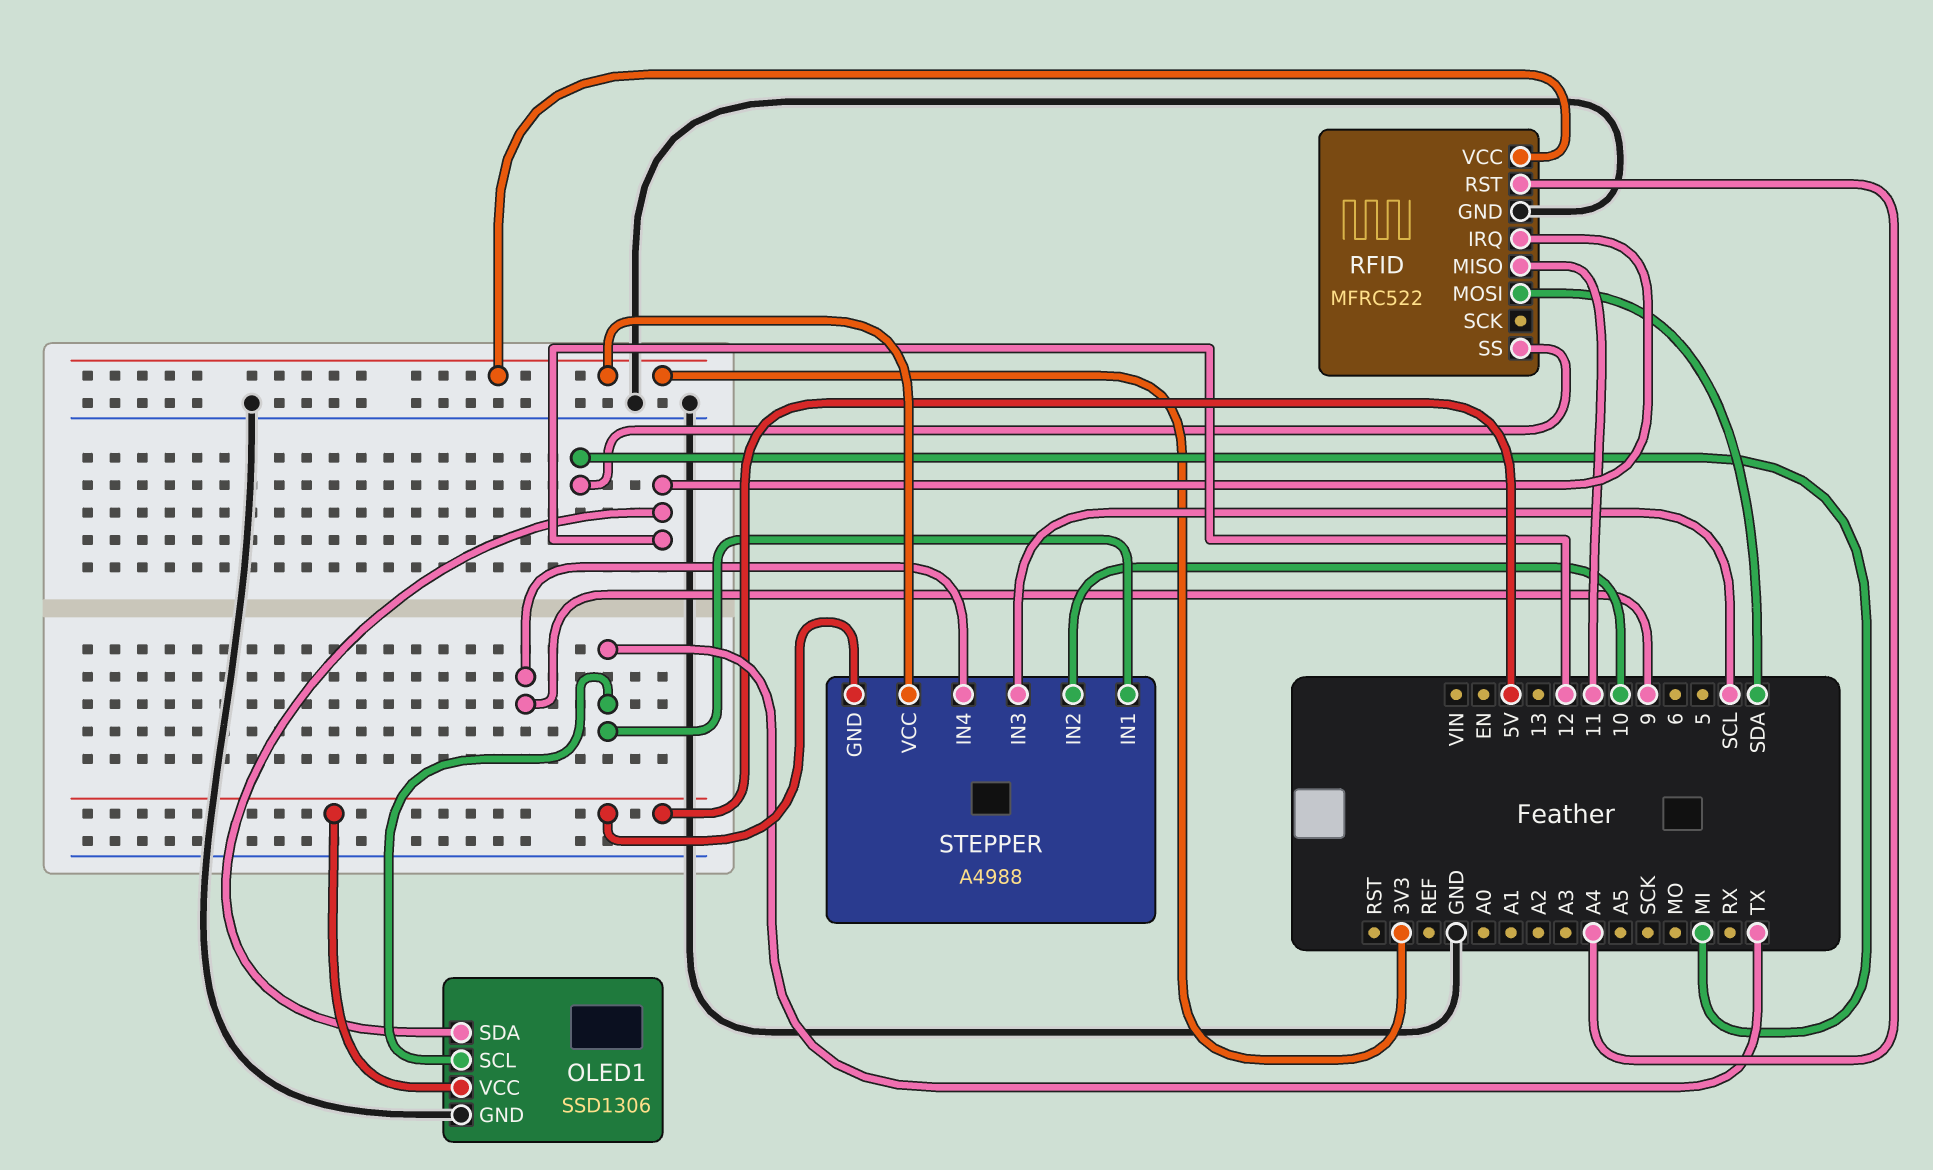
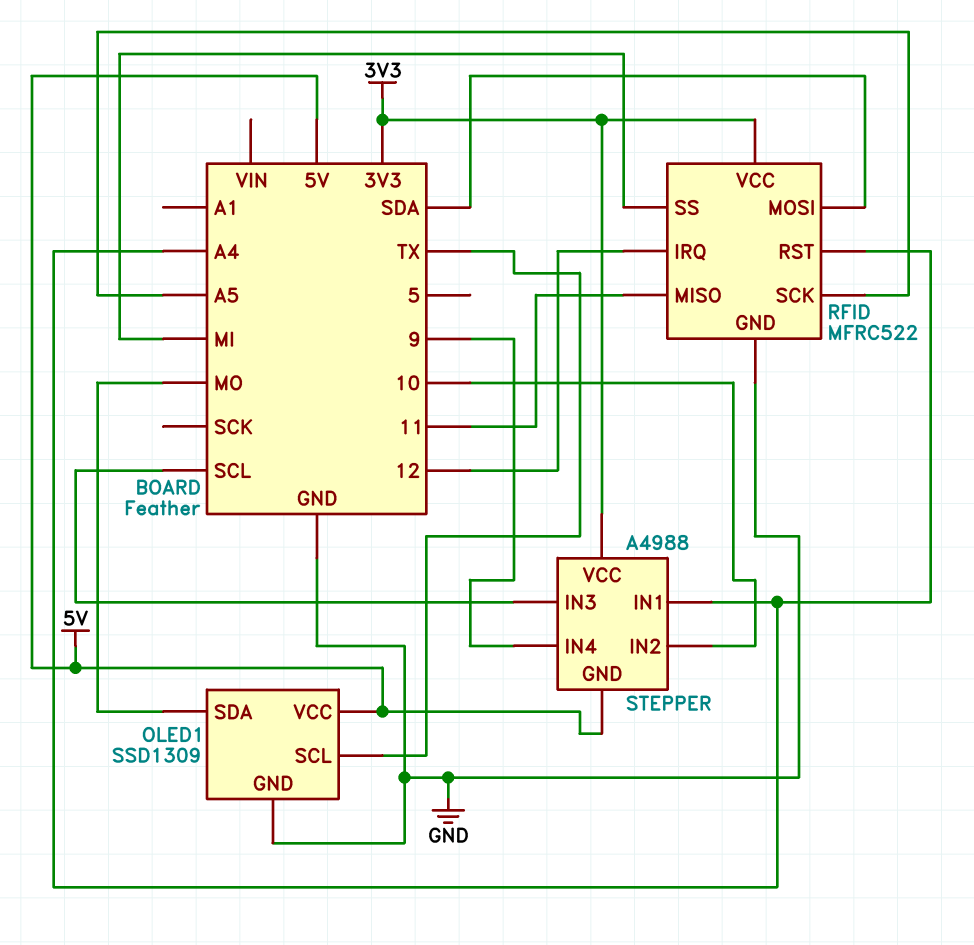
OLED1: SSD1306 -> SSD1309
OLED1 pin SDA: 12 -> MO
RFID pin SCK: none -> A5
STEPPER pin IN1: TX -> A4

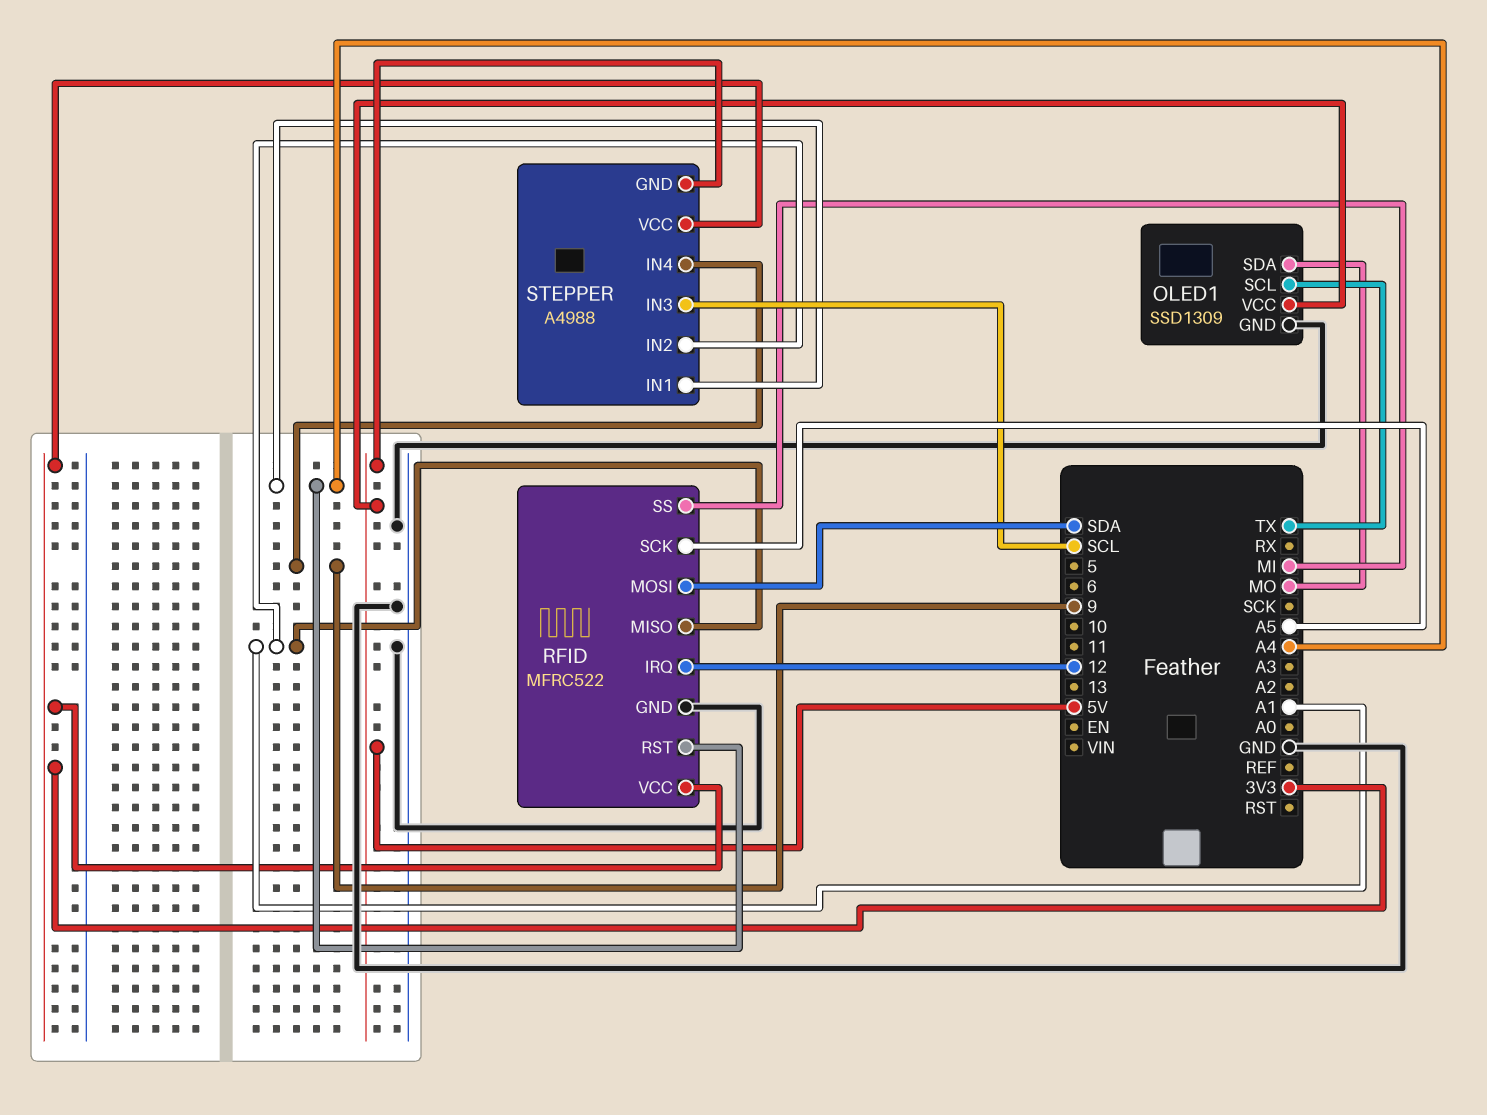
RFID pin MISO: 11 -> A1
STEPPER pin IN2: 10 -> A1

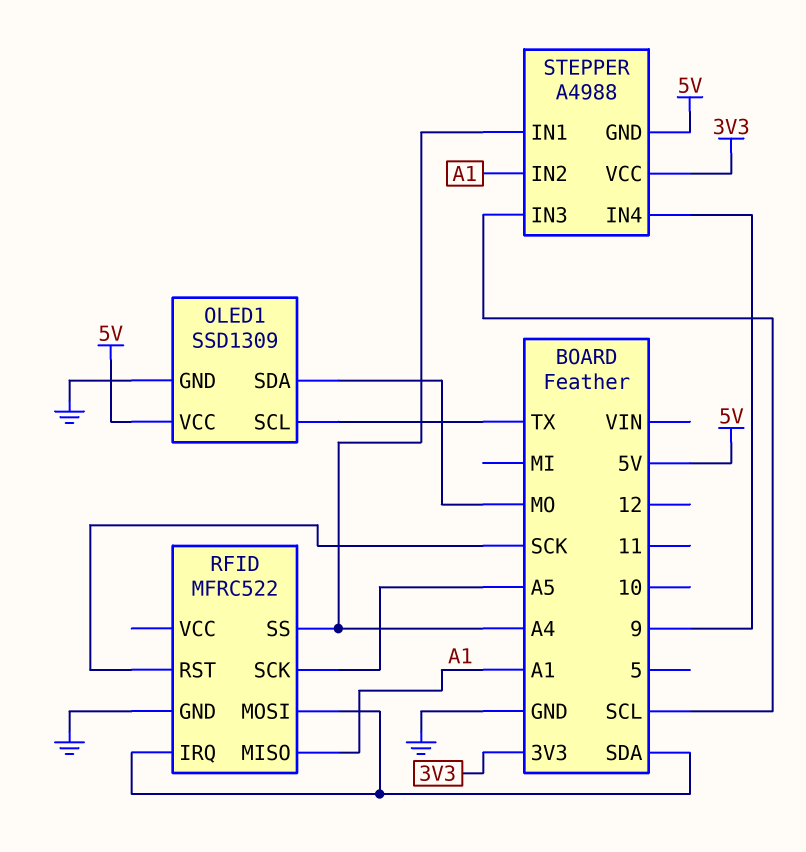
RFID pin IRQ: 12 -> SDA
RFID pin RST: A4 -> SCK
RFID pin SS: MI -> A4
RFID pin VCC: 3V3 -> none

